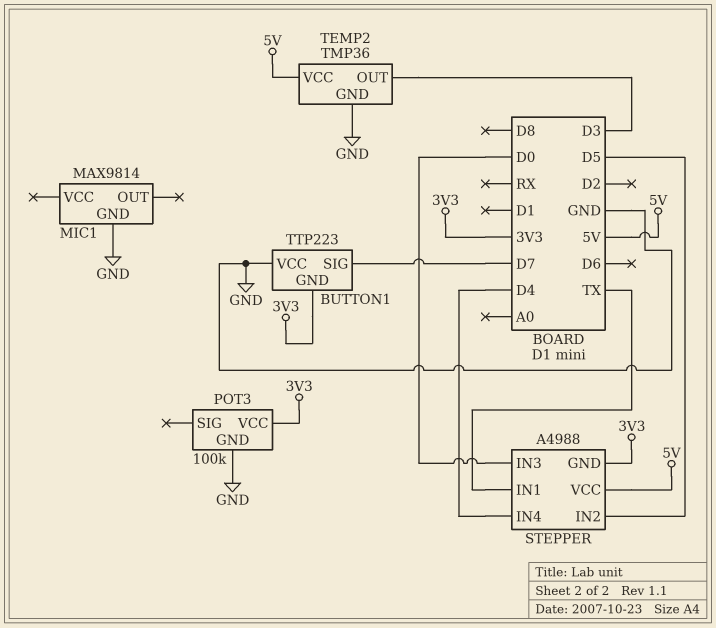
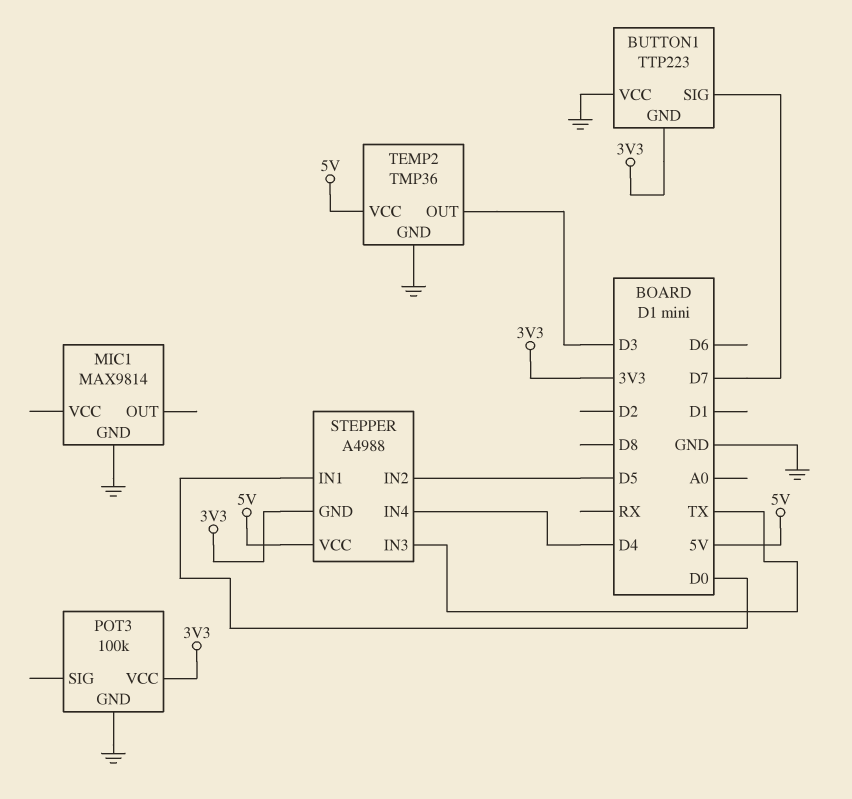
STEPPER pin IN1: TX -> D0
STEPPER pin IN3: D0 -> TX

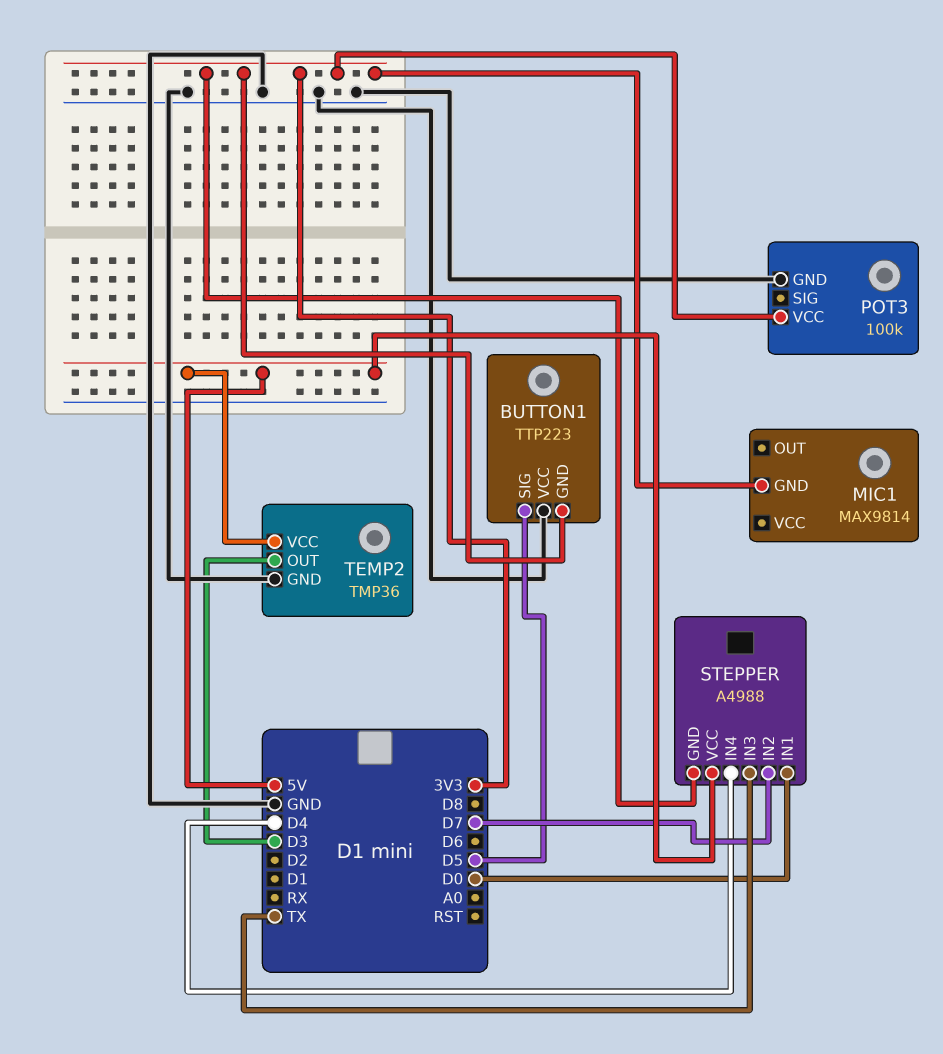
BUTTON1 pin SIG: D7 -> D5
MIC1 pin GND: GND -> 3V3
STEPPER pin IN2: D5 -> D7

